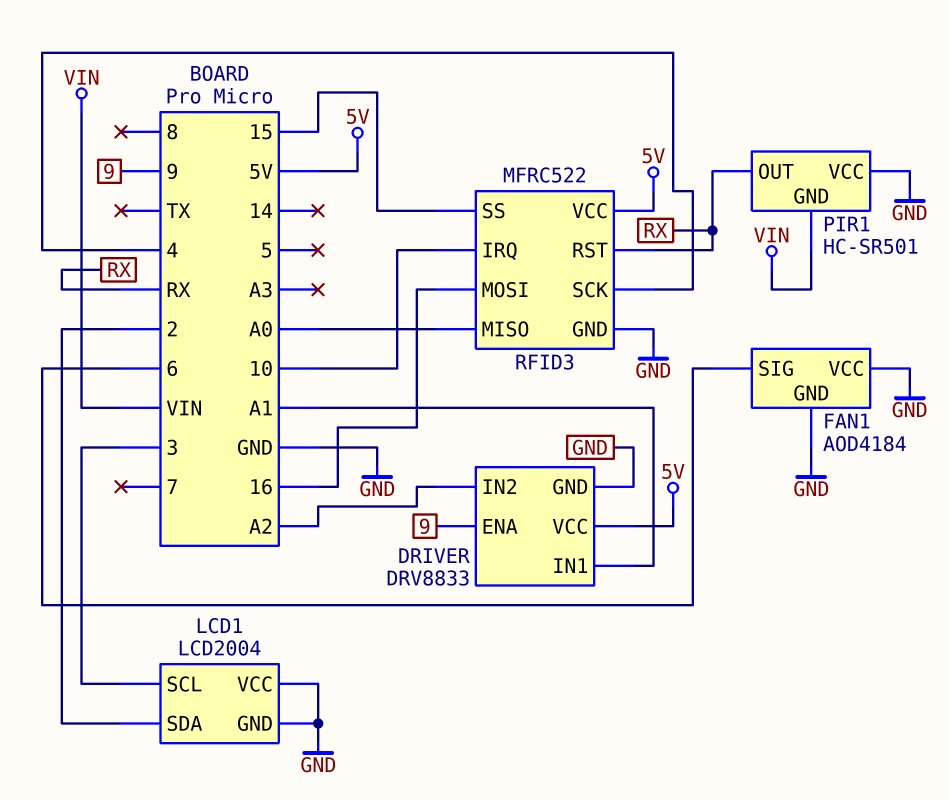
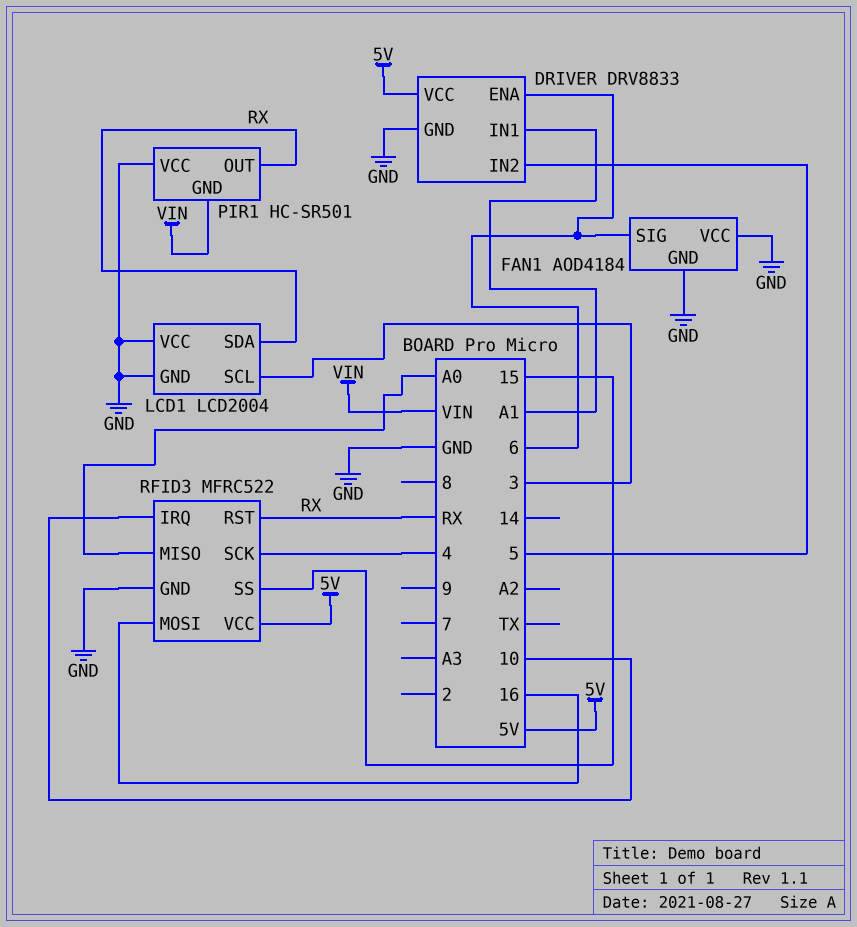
DRIVER pin ENA: 9 -> 6
DRIVER pin IN2: A2 -> 5
LCD1 pin SDA: 2 -> RX

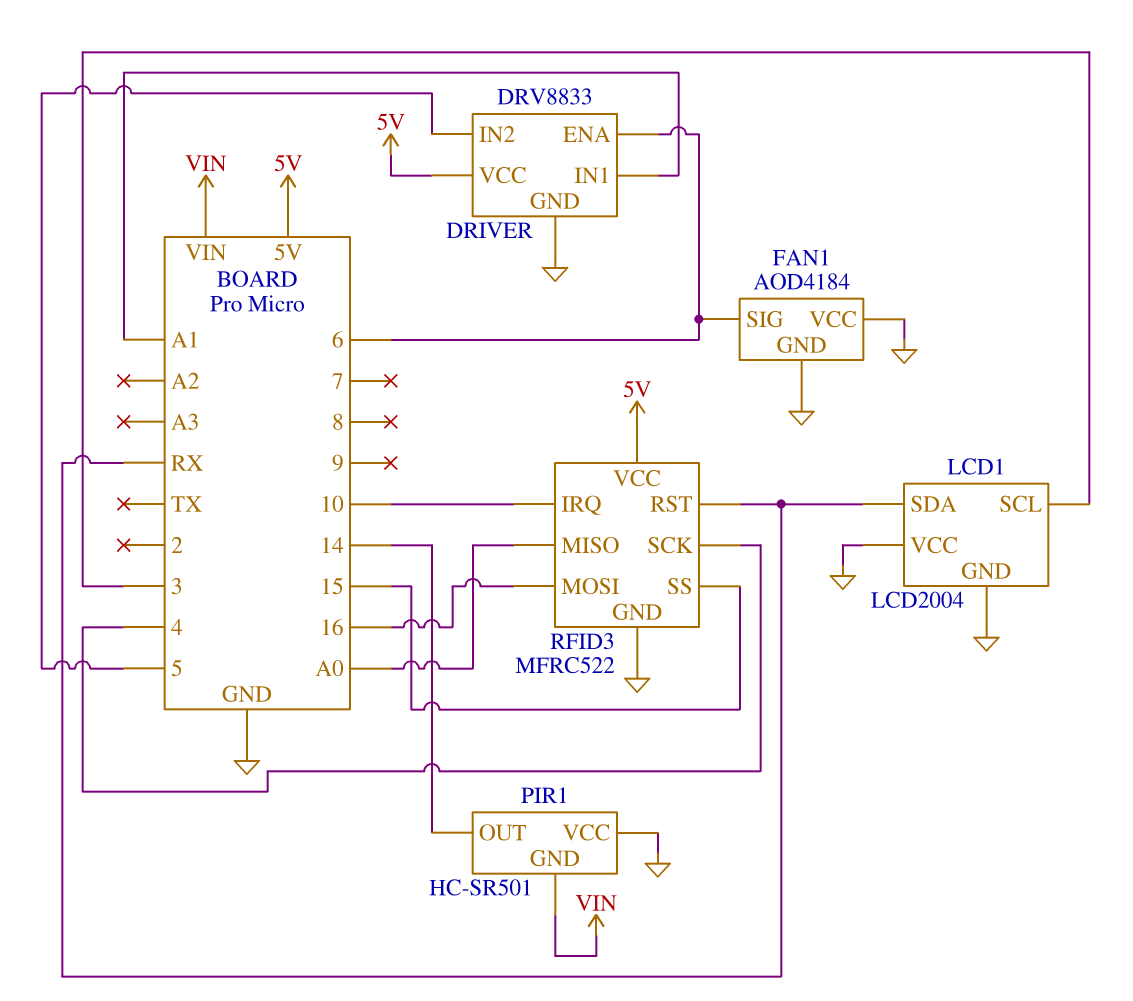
PIR1 pin OUT: RX -> 14

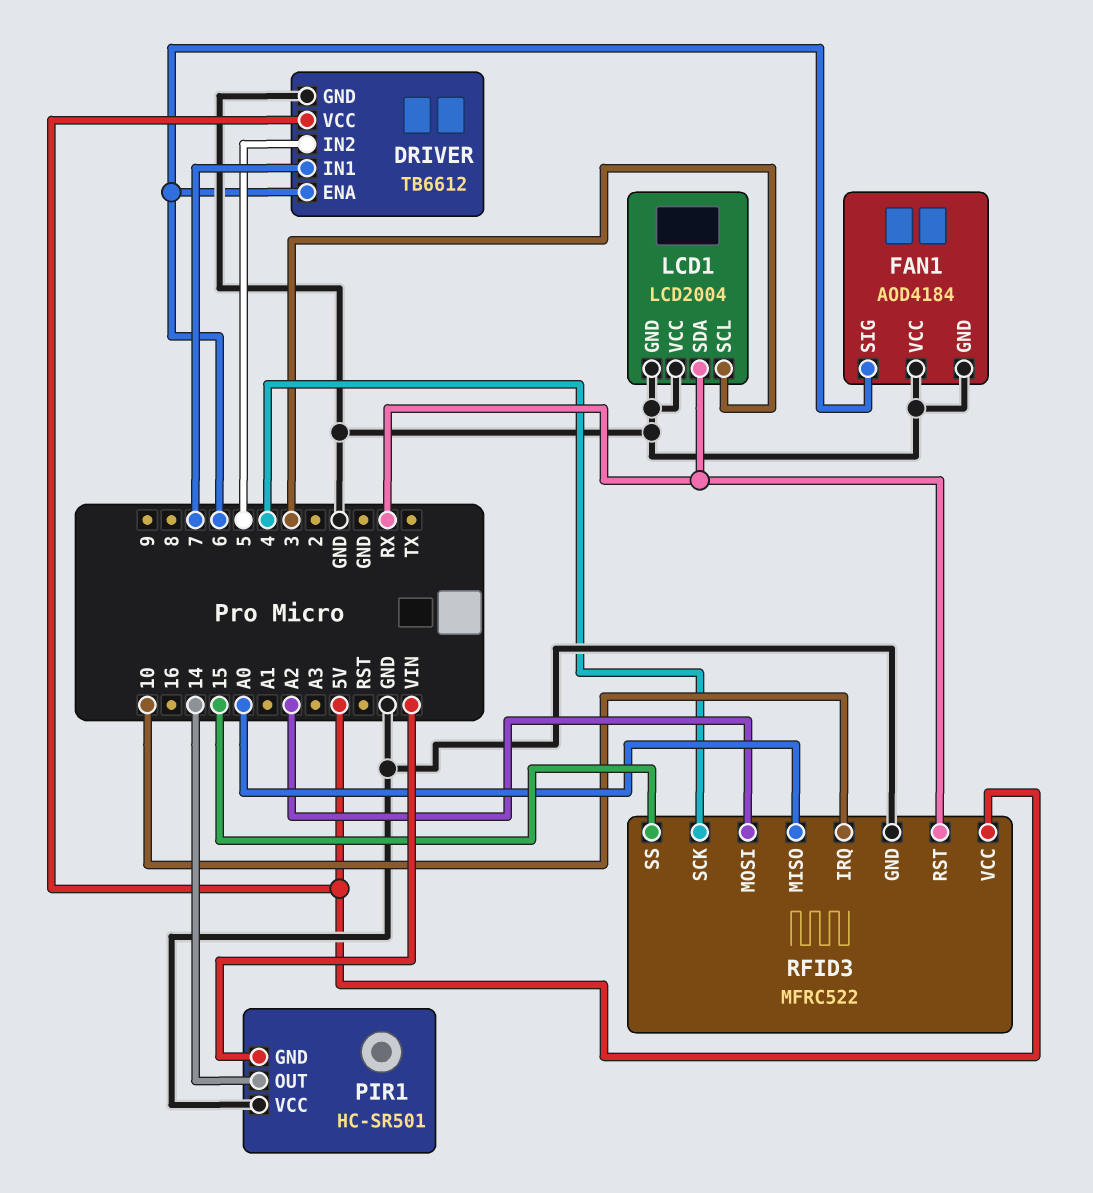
DRIVER: DRV8833 -> TB6612
DRIVER pin IN1: A1 -> 7
RFID3 pin MOSI: 16 -> A2

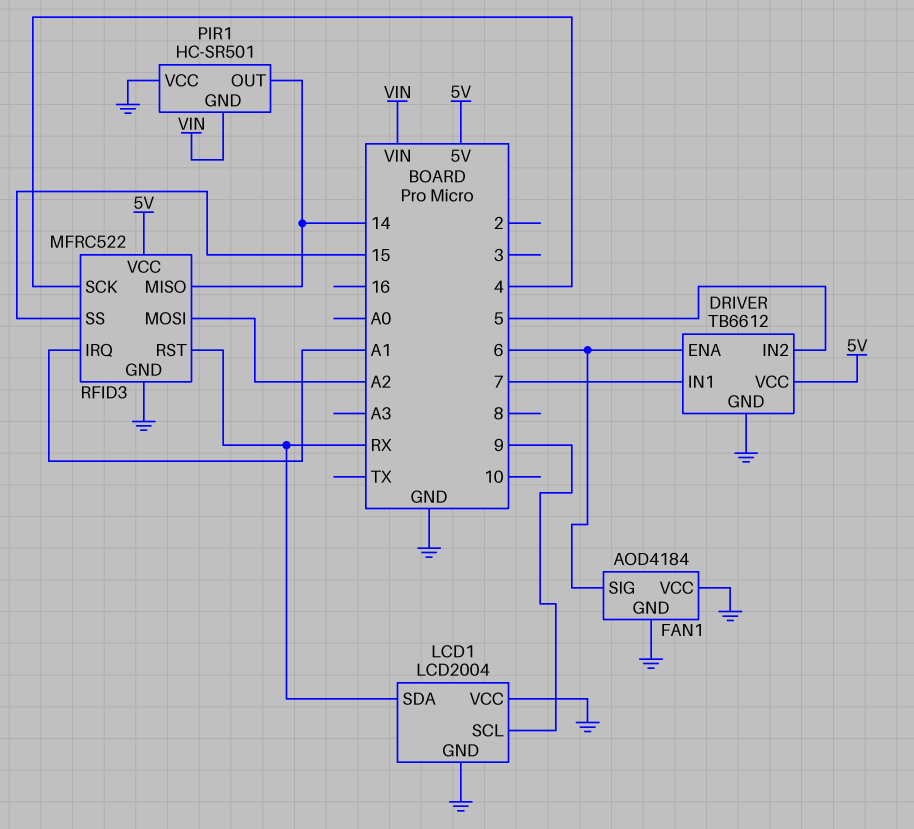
LCD1 pin SCL: 3 -> 9
RFID3 pin IRQ: 10 -> A1
RFID3 pin MISO: A0 -> 14

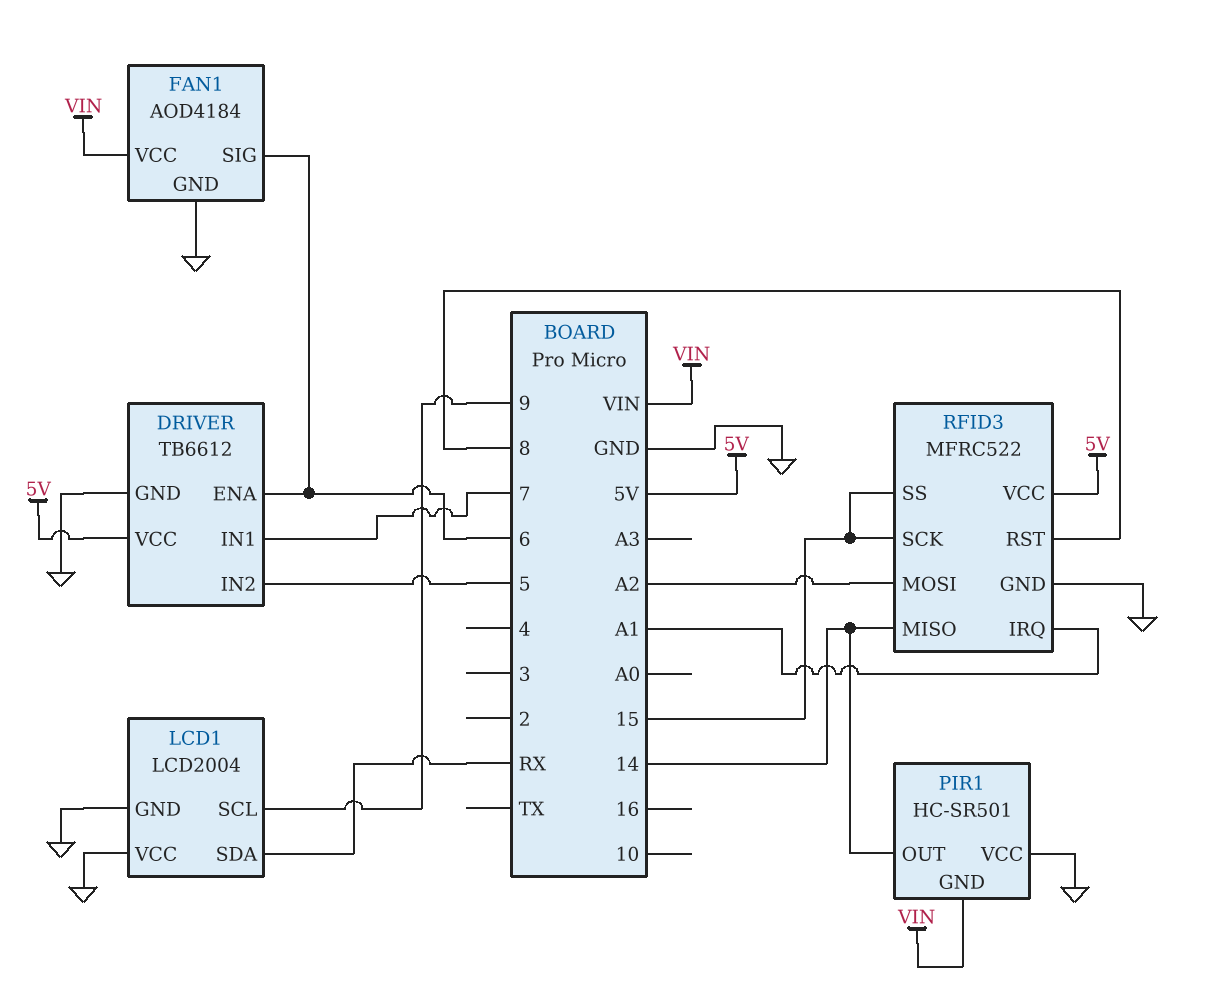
FAN1 pin VCC: GND -> VIN
RFID3 pin RST: RX -> 8
RFID3 pin SCK: 4 -> 15

